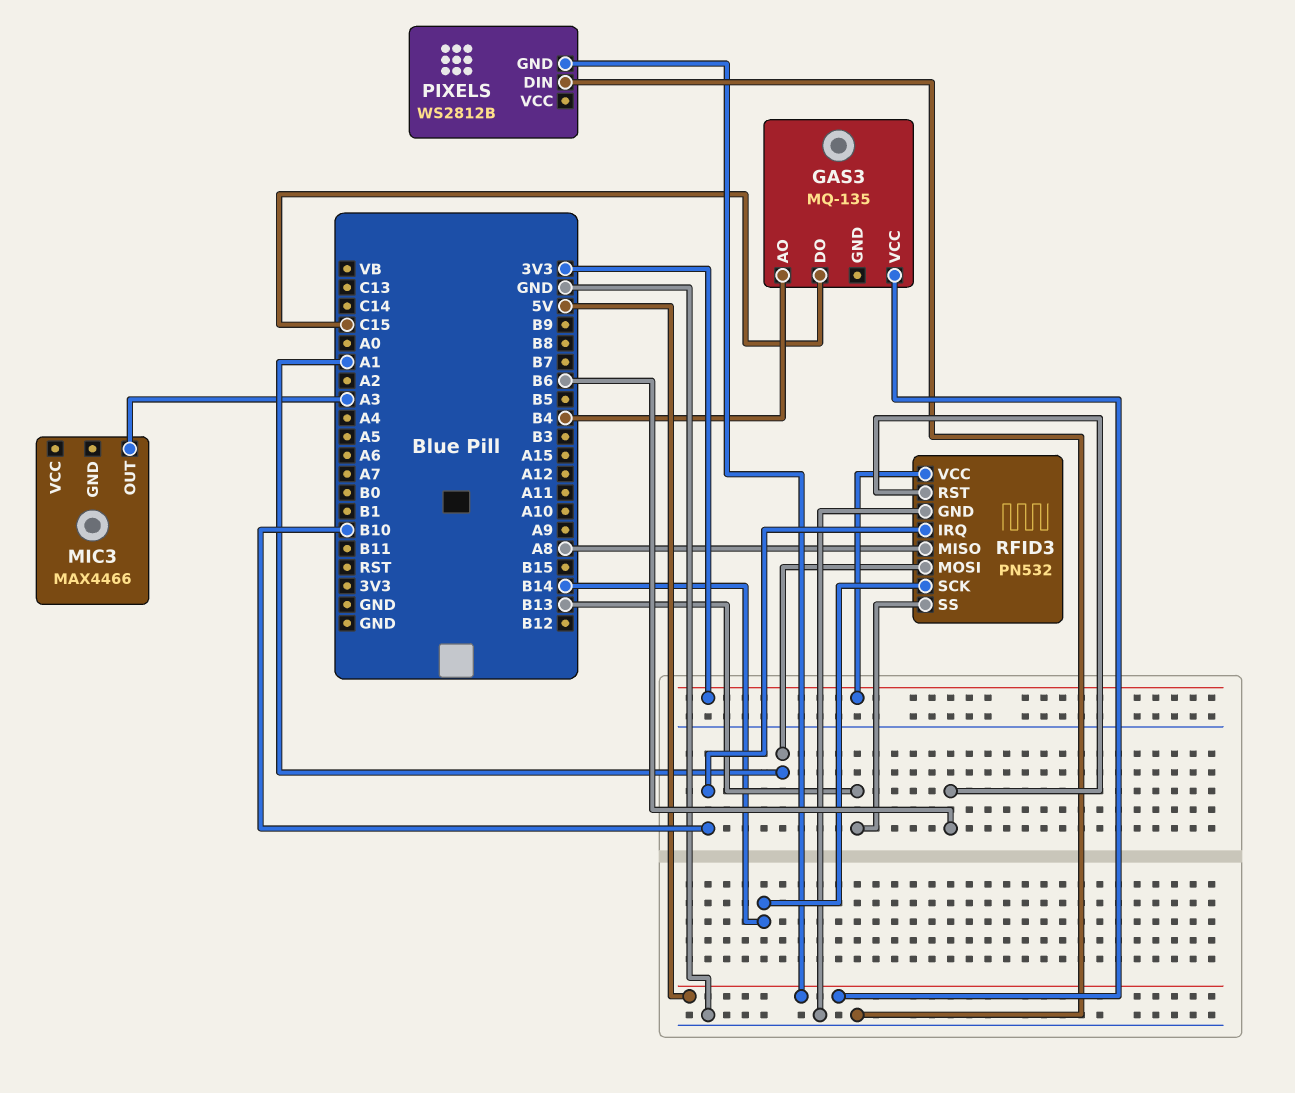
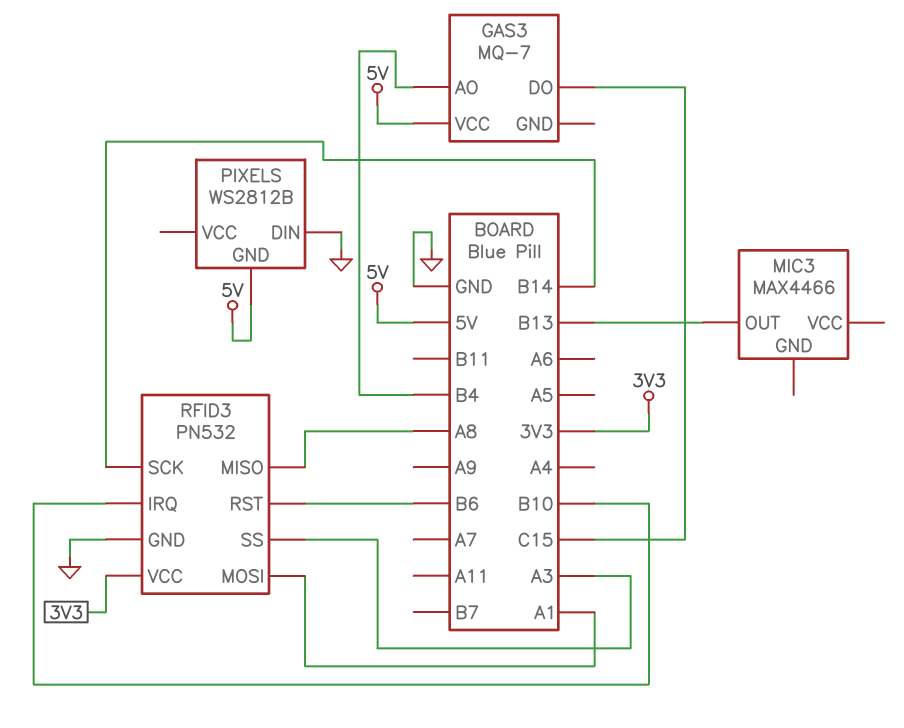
GAS3: MQ-135 -> MQ-7
MIC3 pin OUT: A3 -> B13
RFID3 pin SS: B13 -> A3

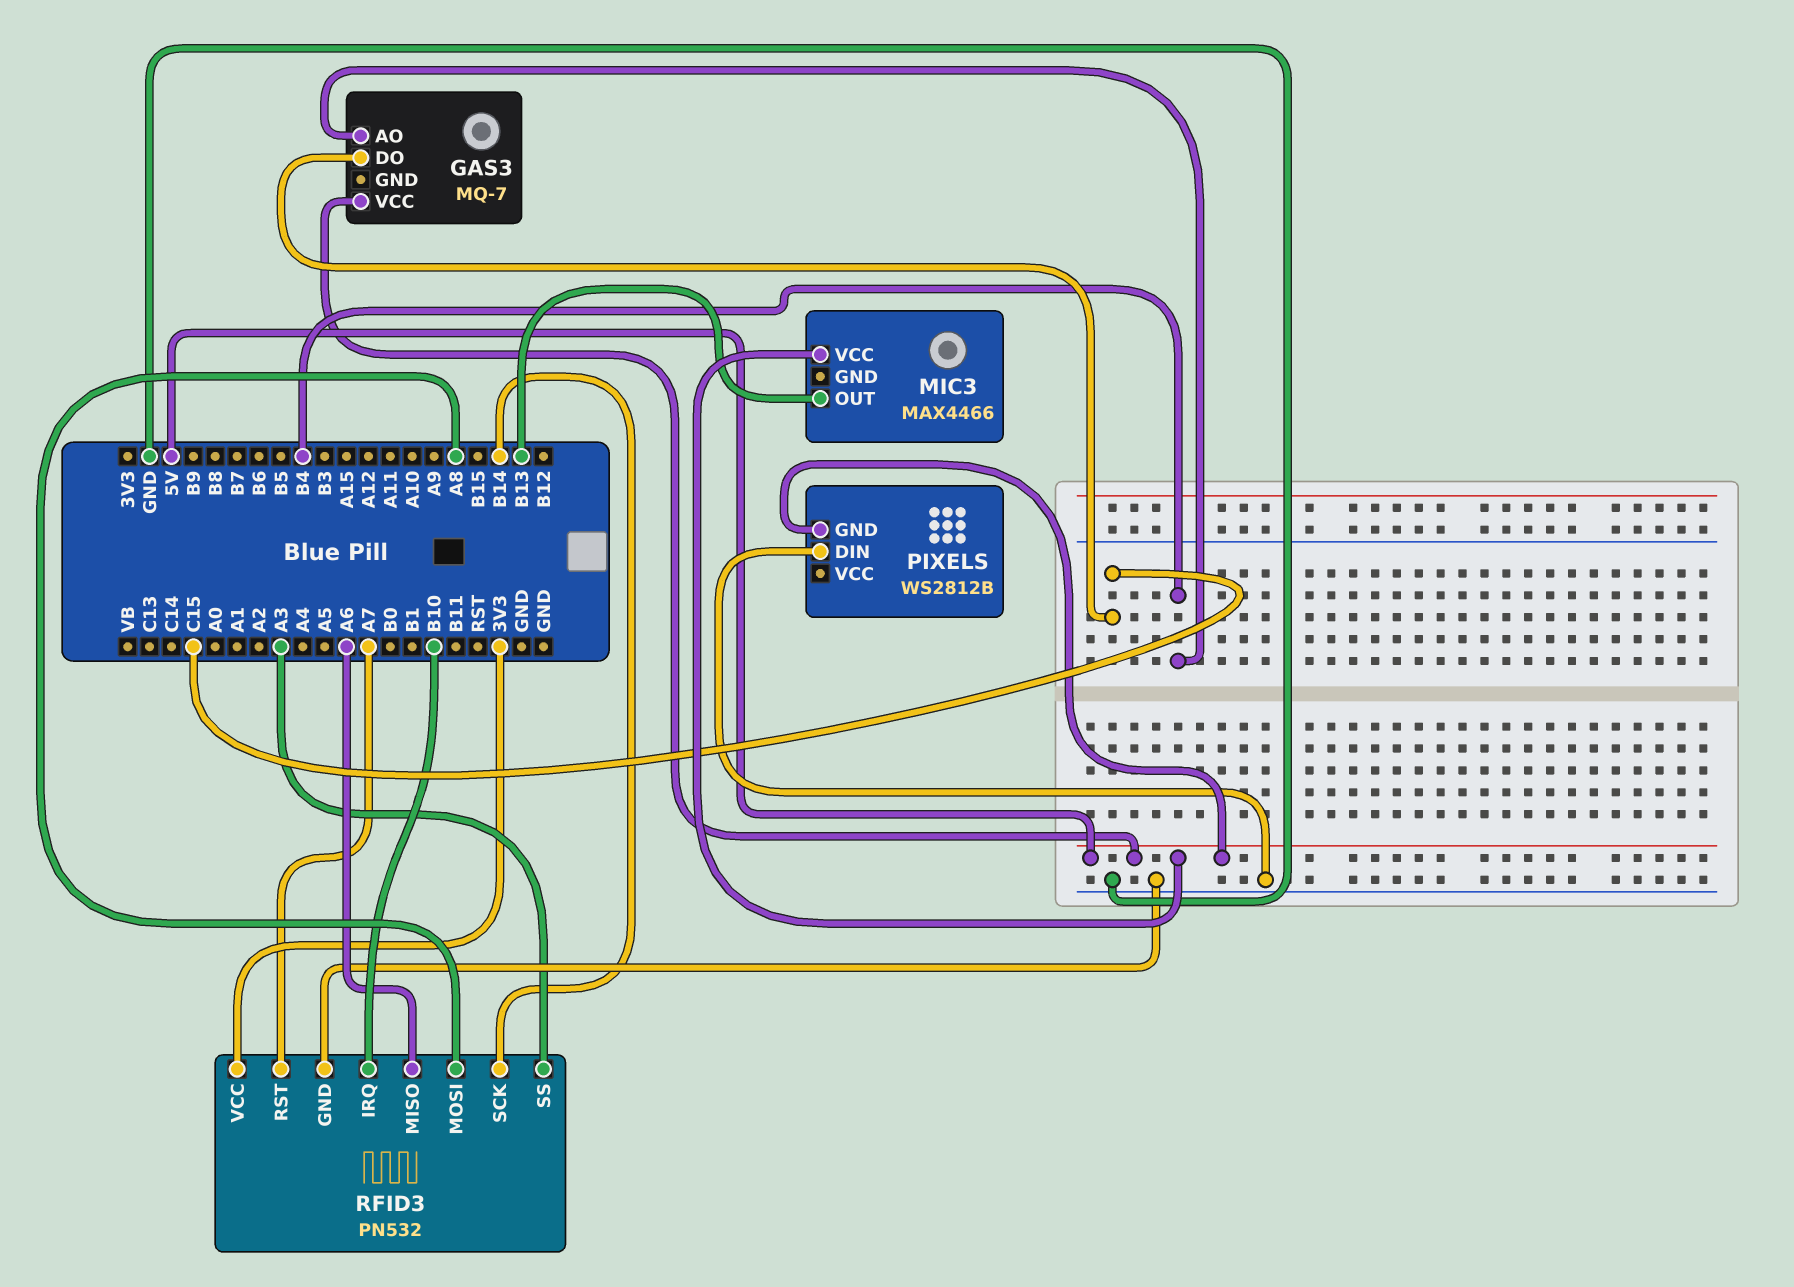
MIC3 pin VCC: none -> 5V
RFID3 pin MISO: A8 -> A6
RFID3 pin MOSI: A1 -> A8
RFID3 pin RST: B6 -> A7

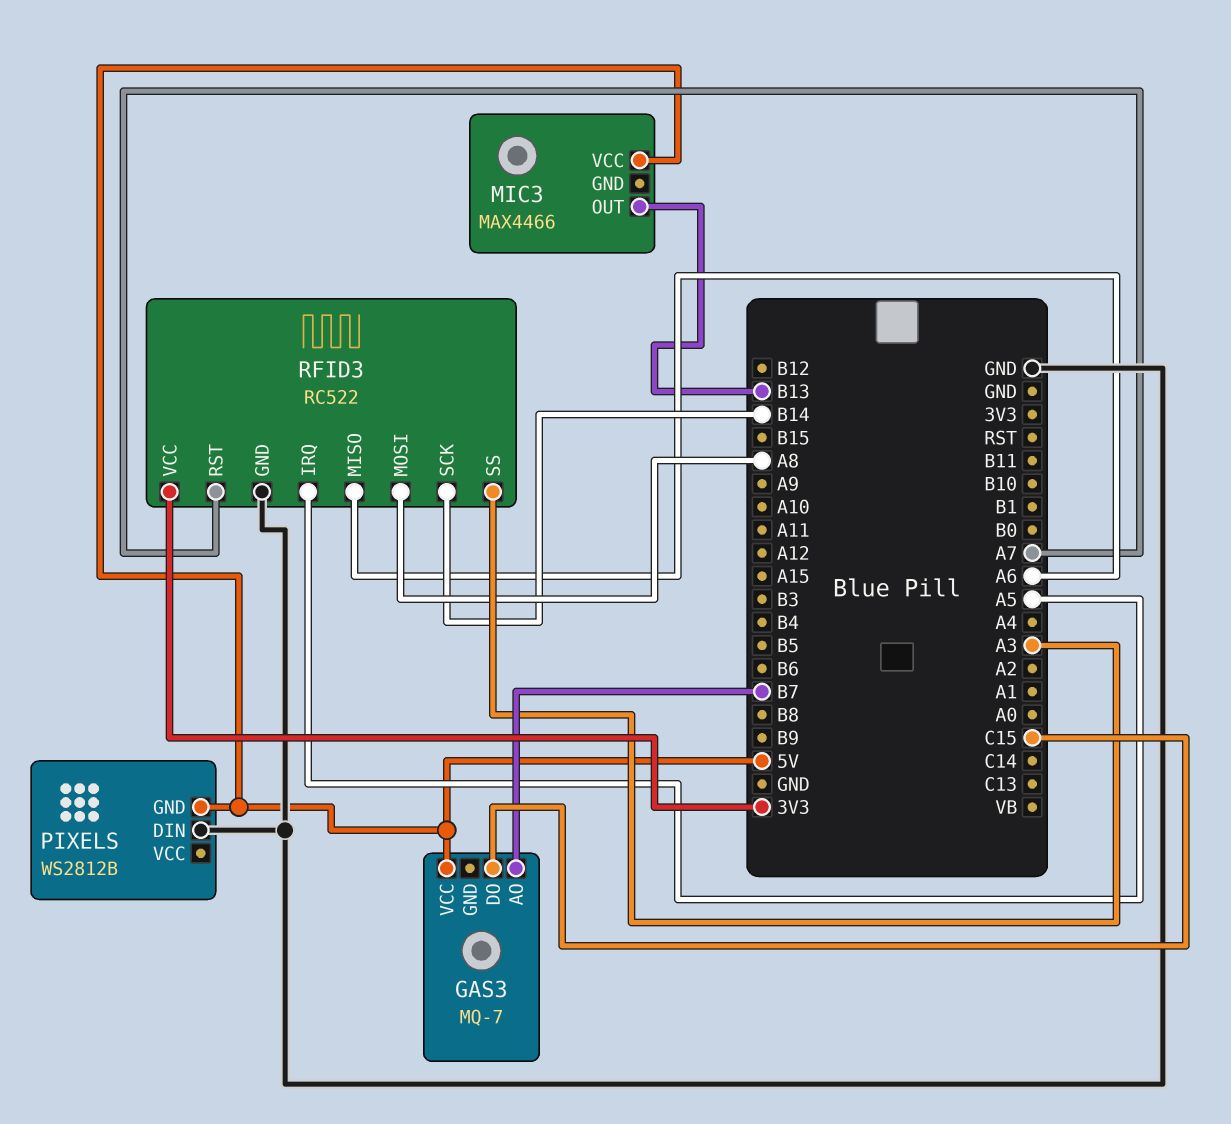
GAS3 pin AO: B4 -> B7
RFID3: PN532 -> RC522
RFID3 pin IRQ: B10 -> A5

